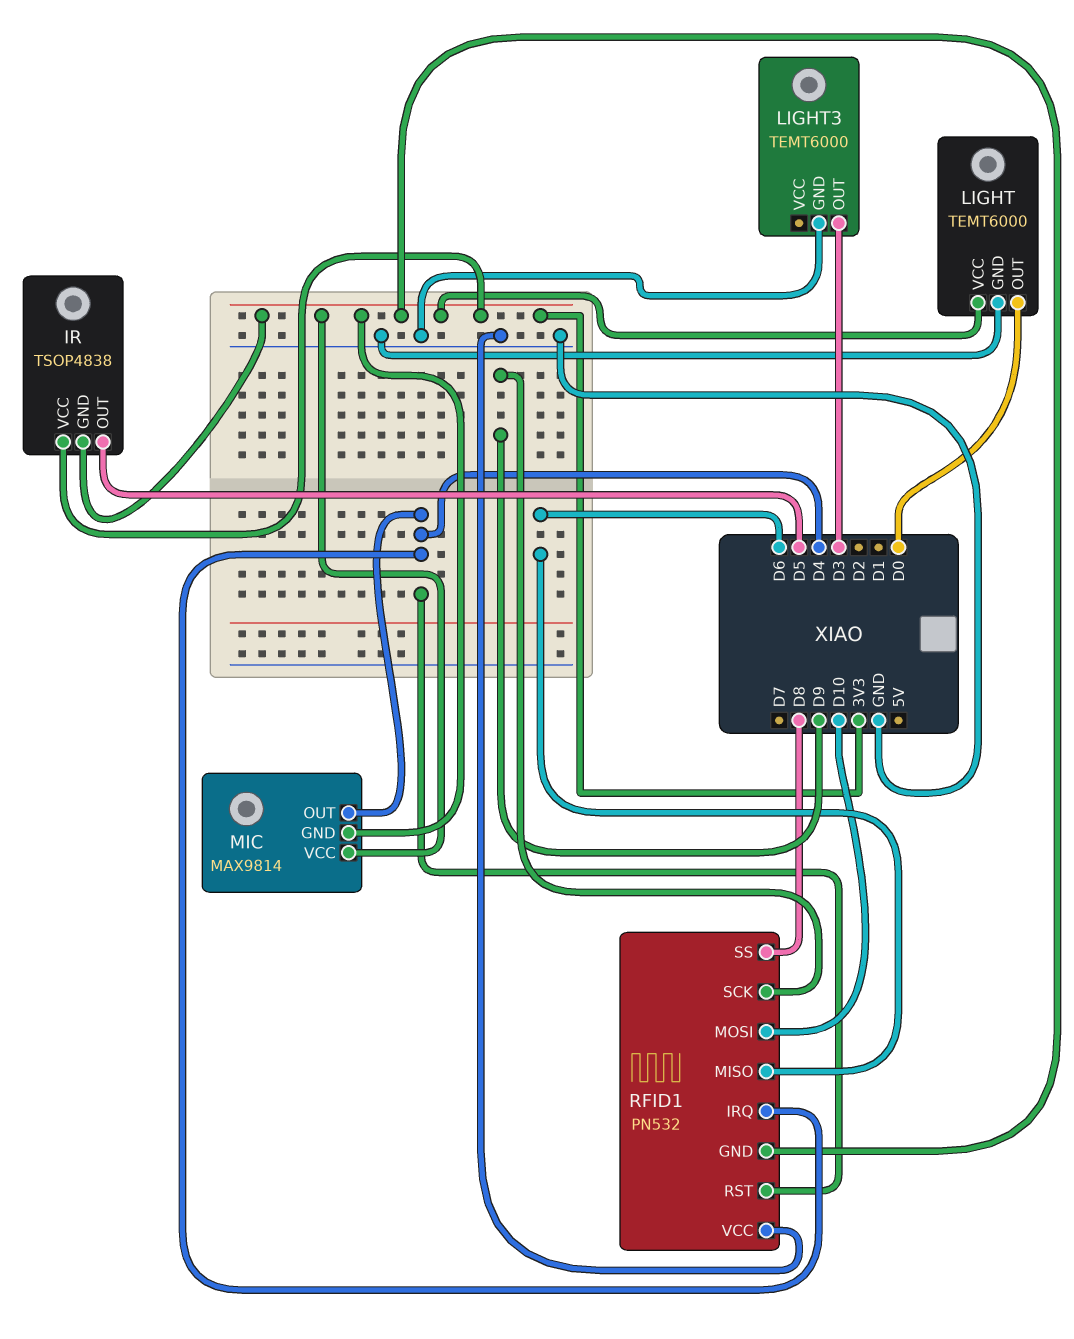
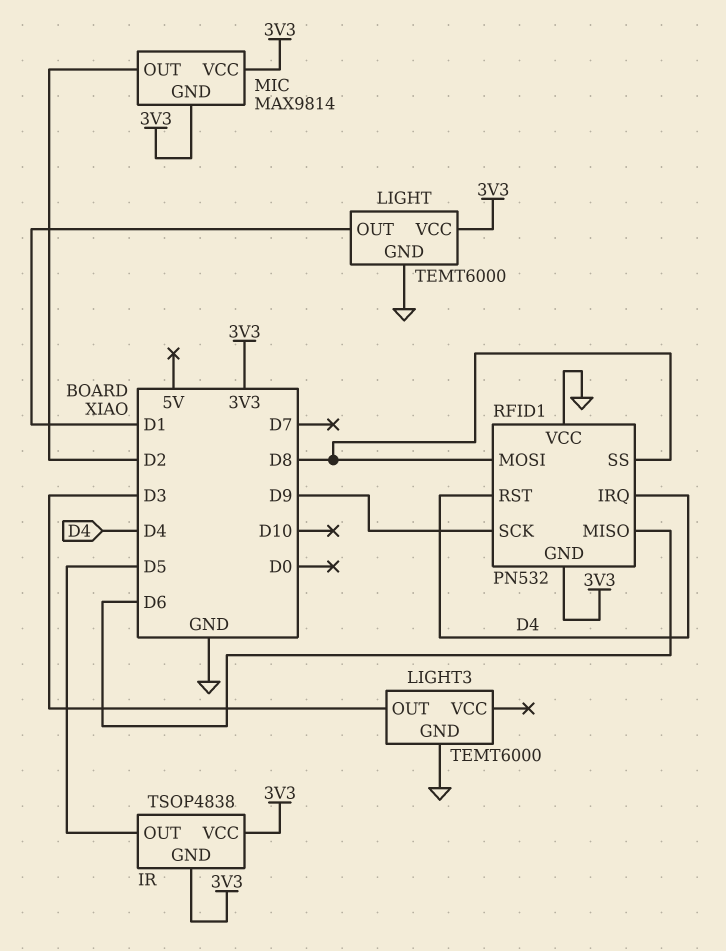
LIGHT pin OUT: D0 -> D1
MIC pin OUT: D4 -> D2
RFID1 pin MOSI: D10 -> D8

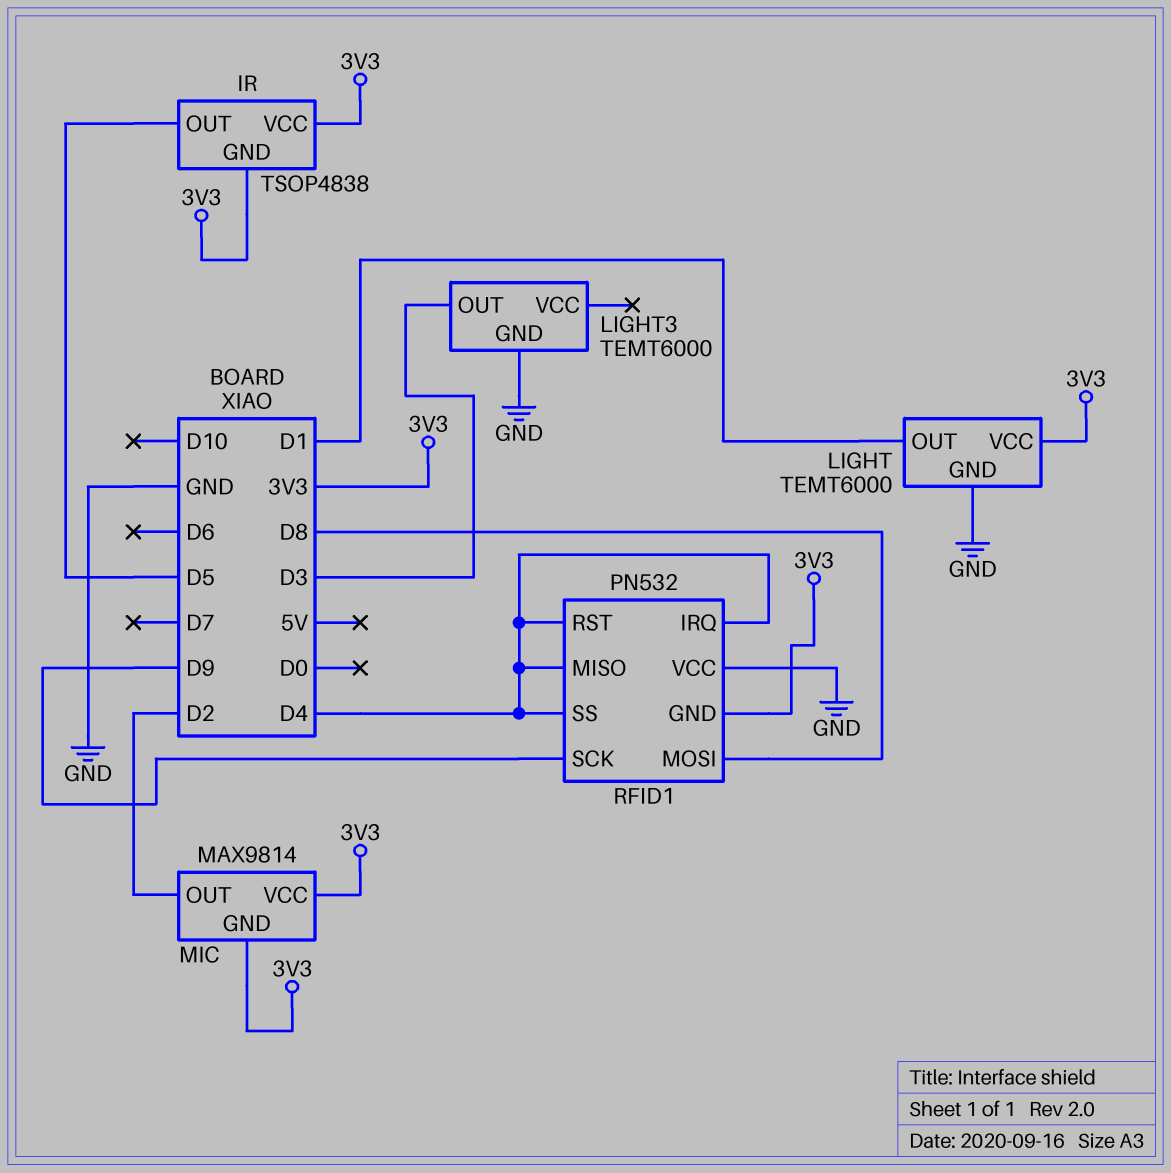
RFID1 pin MISO: D6 -> D4
RFID1 pin SS: D8 -> D4

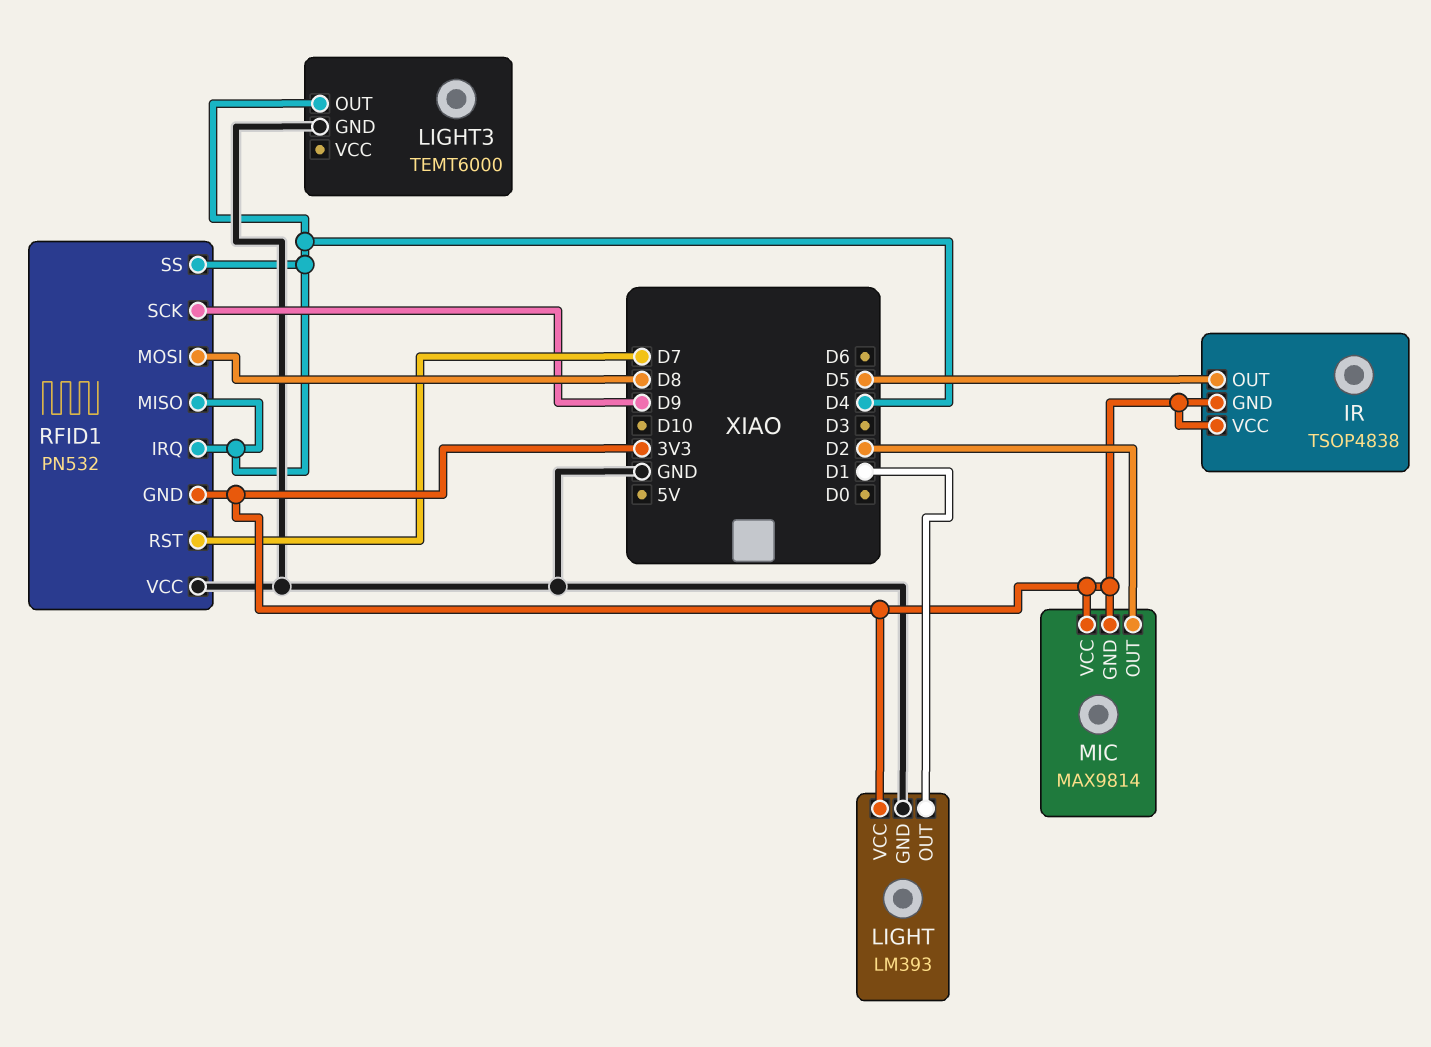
LIGHT: TEMT6000 -> LM393
LIGHT3 pin OUT: D3 -> D4
RFID1 pin RST: D4 -> D7

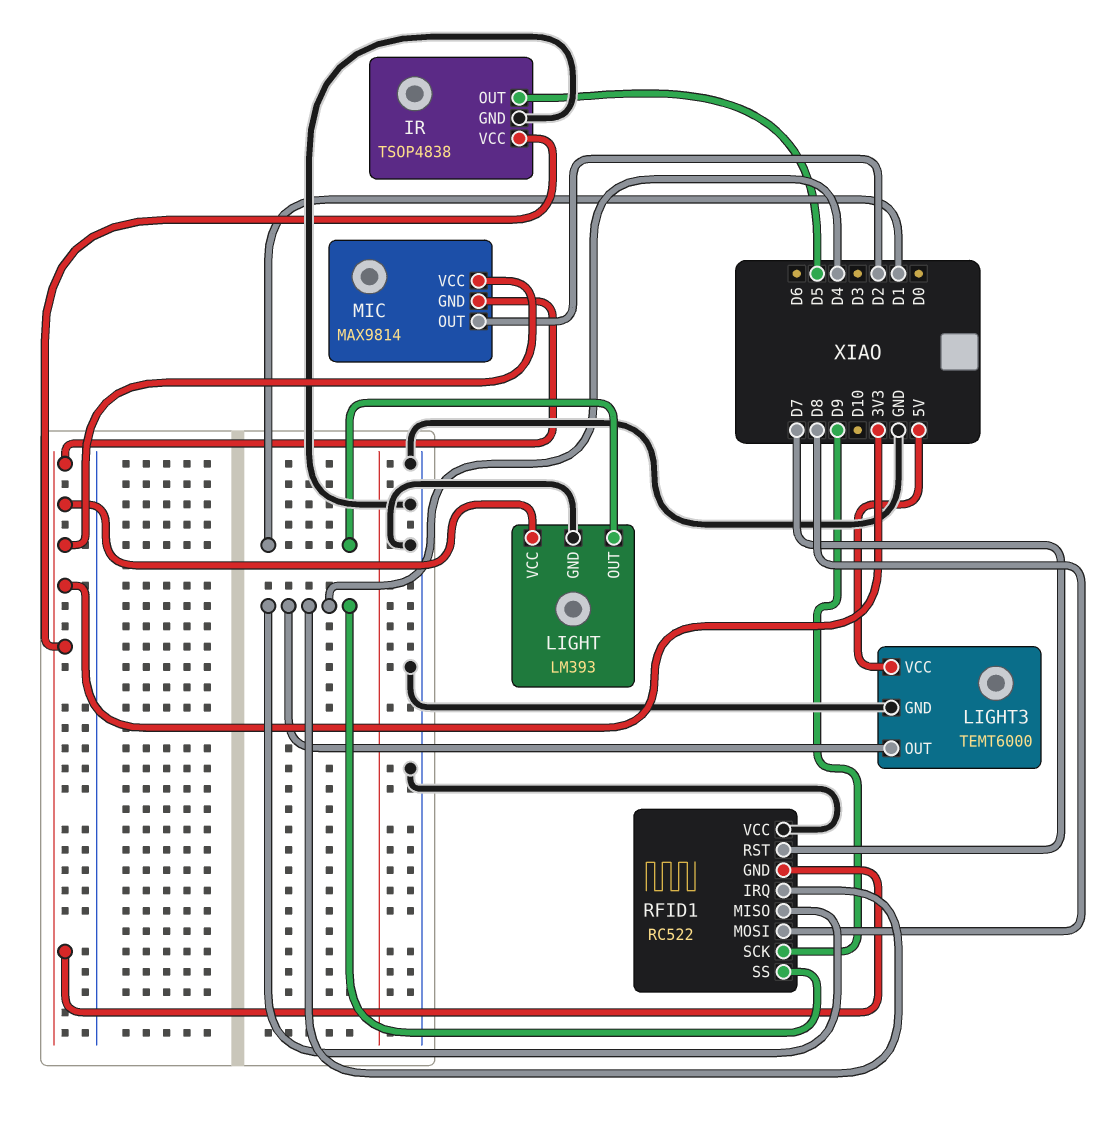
IR pin GND: 3V3 -> GND
LIGHT3 pin VCC: none -> 5V
RFID1: PN532 -> RC522

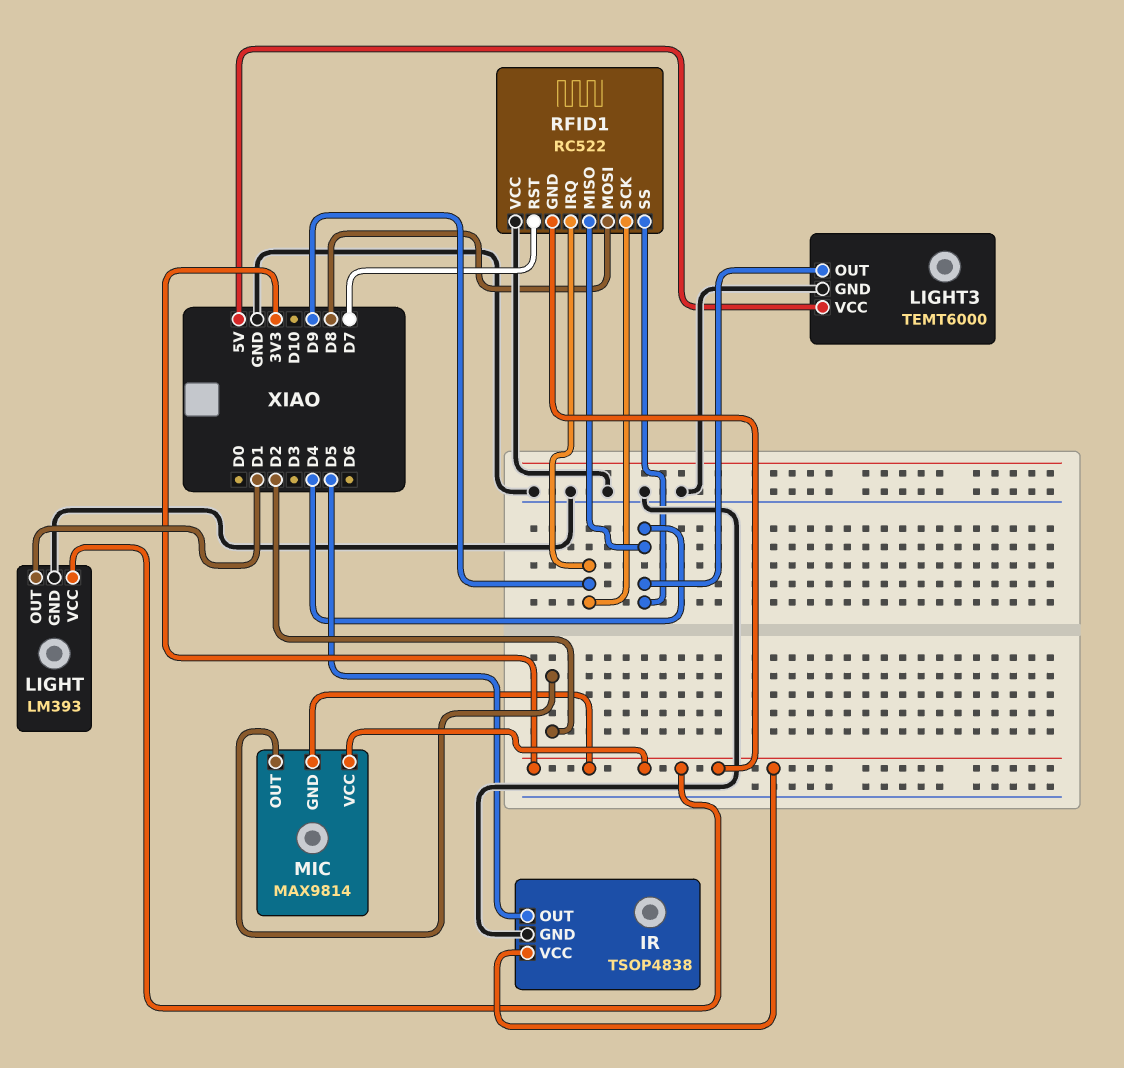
RFID1 pin IRQ: D4 -> D9

